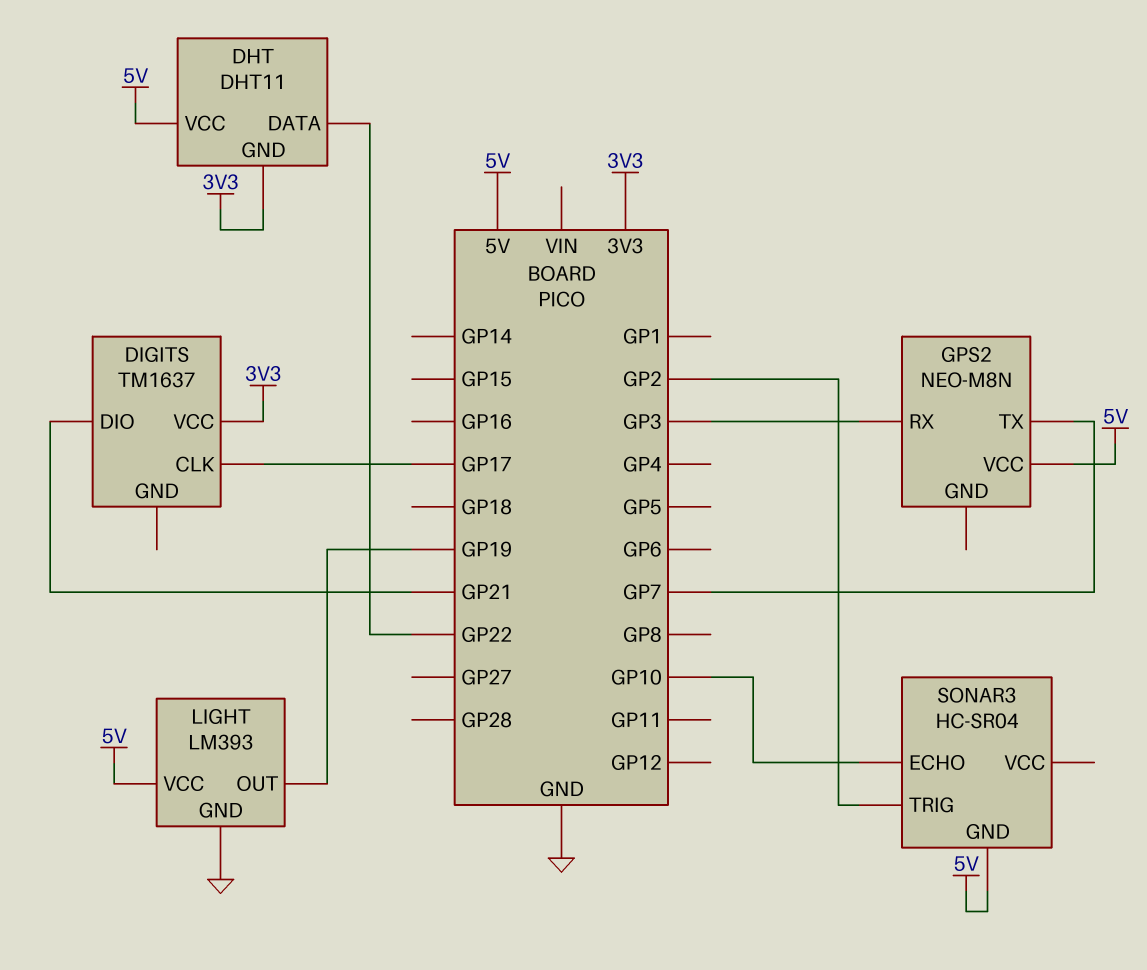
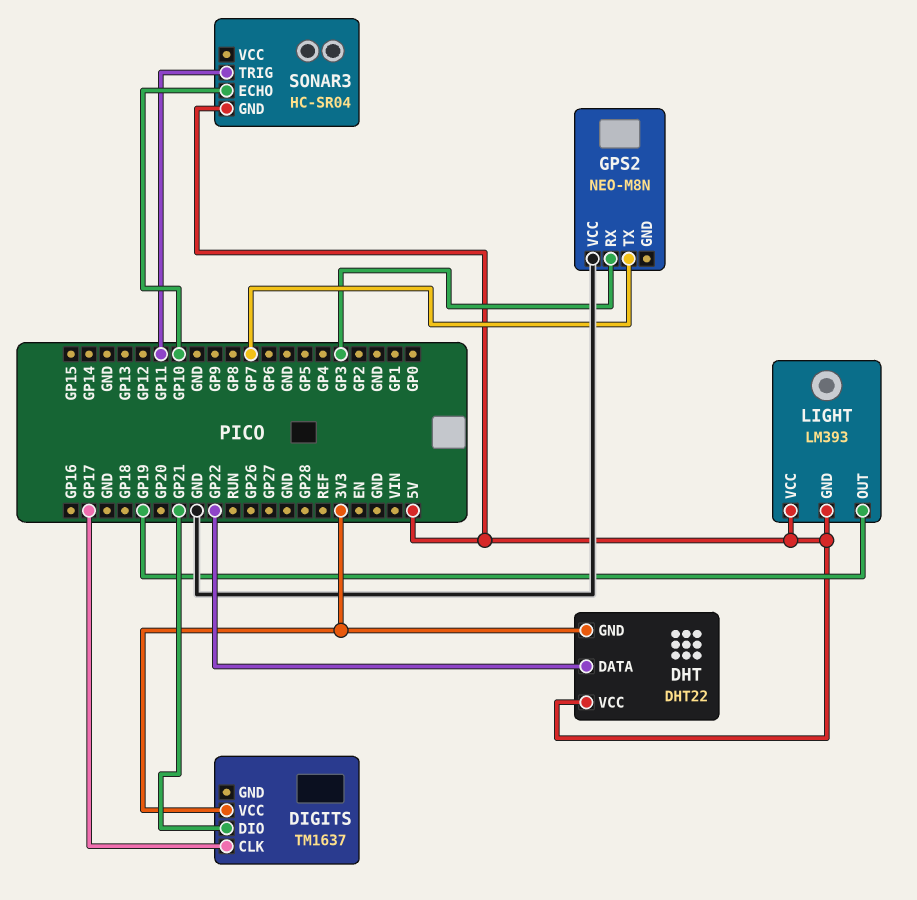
DHT: DHT11 -> DHT22
GPS2 pin VCC: 5V -> GND
LIGHT pin GND: GND -> 5V
SONAR3 pin TRIG: GP2 -> GP11

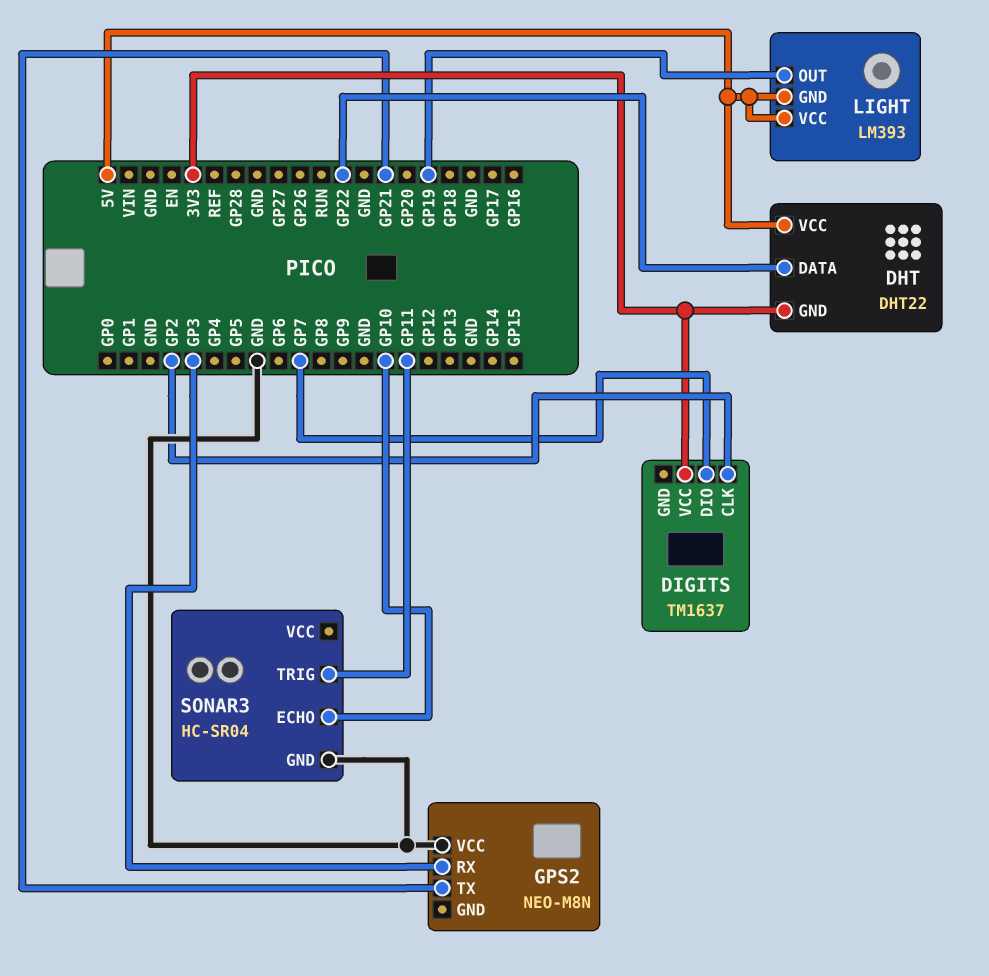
DIGITS pin CLK: GP17 -> GP2
DIGITS pin DIO: GP21 -> GP7
GPS2 pin TX: GP7 -> GP21
SONAR3 pin GND: 5V -> GND

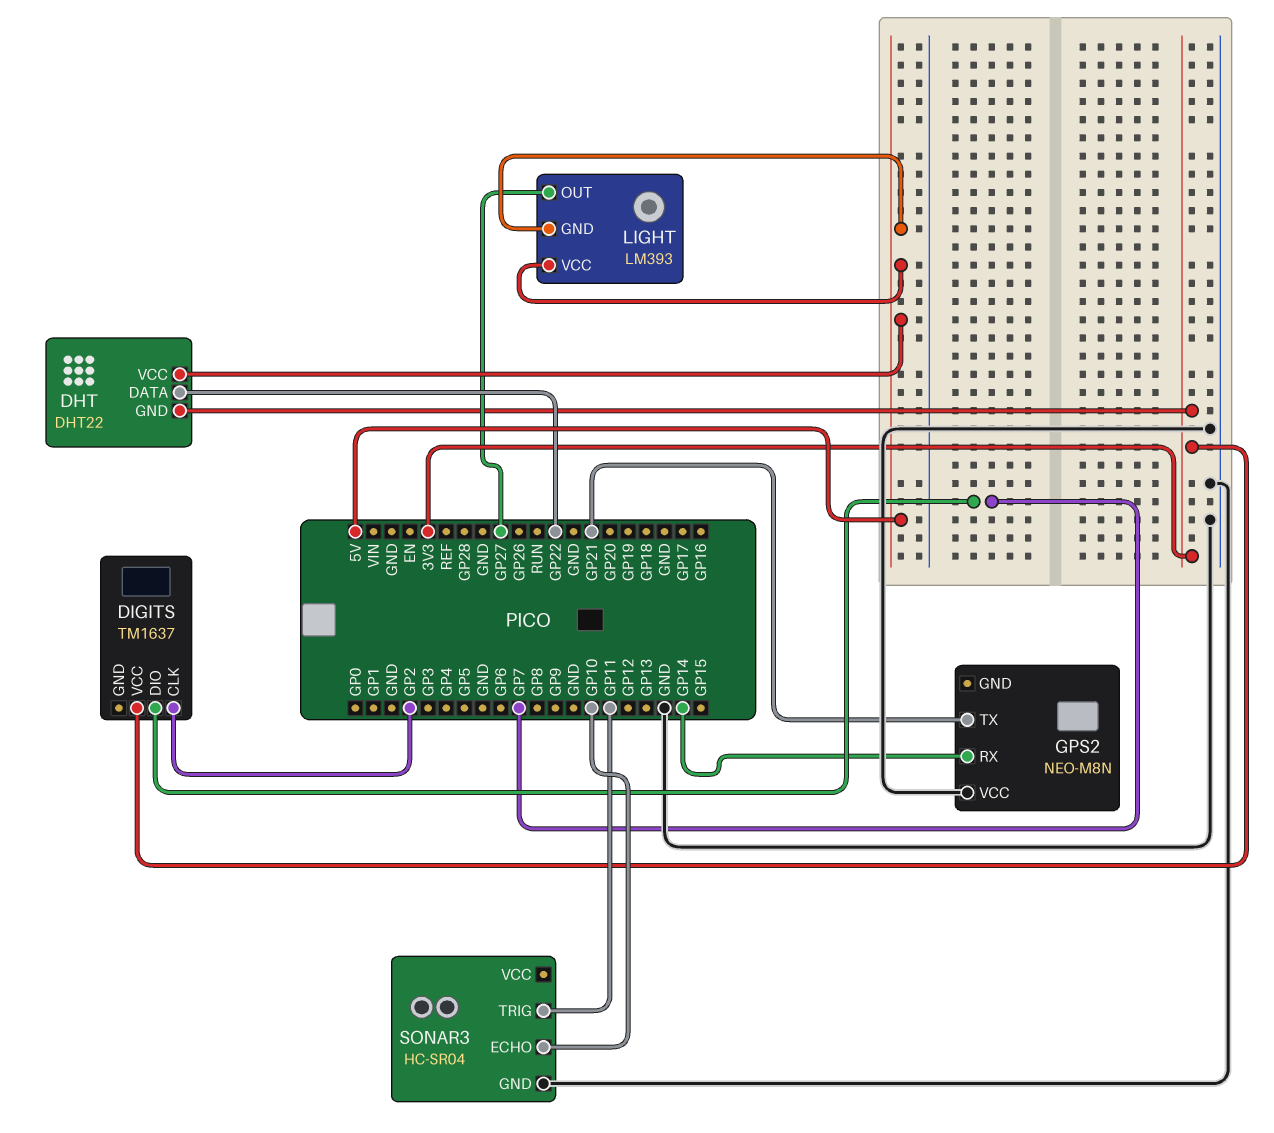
GPS2 pin RX: GP3 -> GP14
LIGHT pin OUT: GP19 -> GP27

